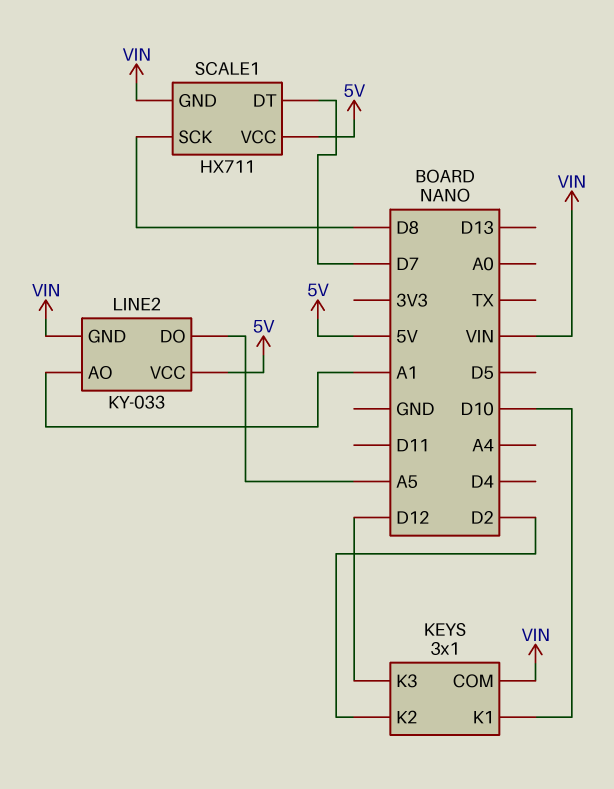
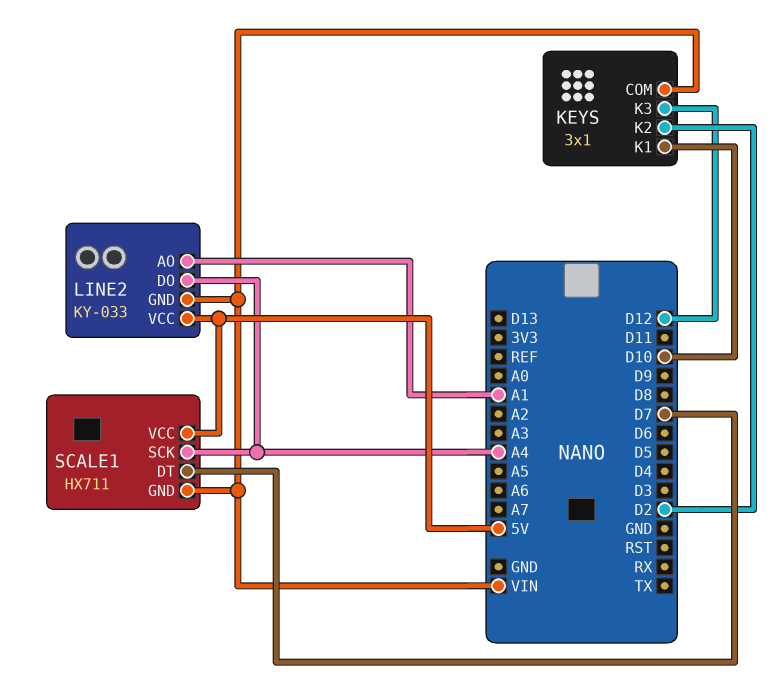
LINE2 pin DO: A5 -> A4
SCALE1 pin SCK: D8 -> A4

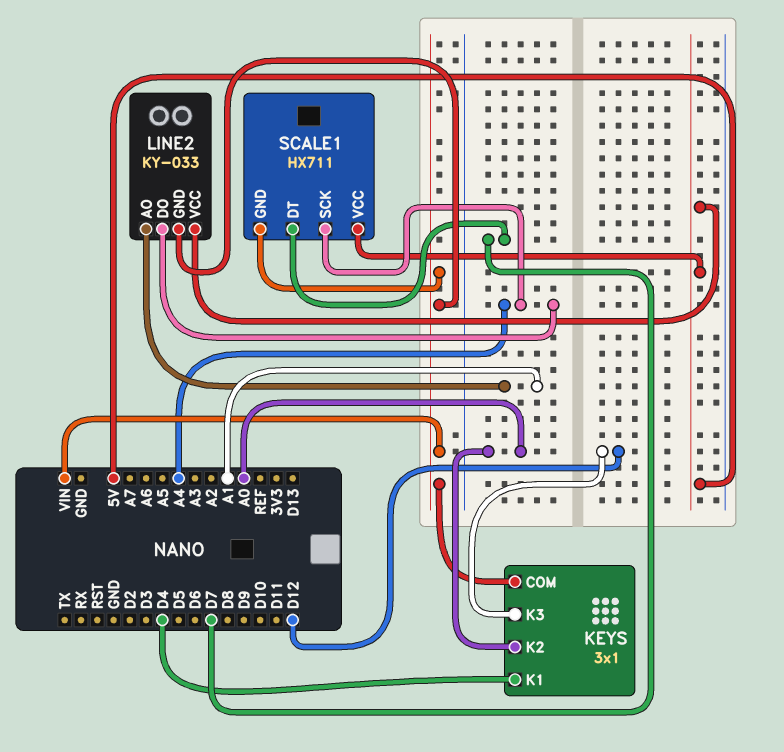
KEYS pin K1: D10 -> D4
KEYS pin K2: D2 -> A0

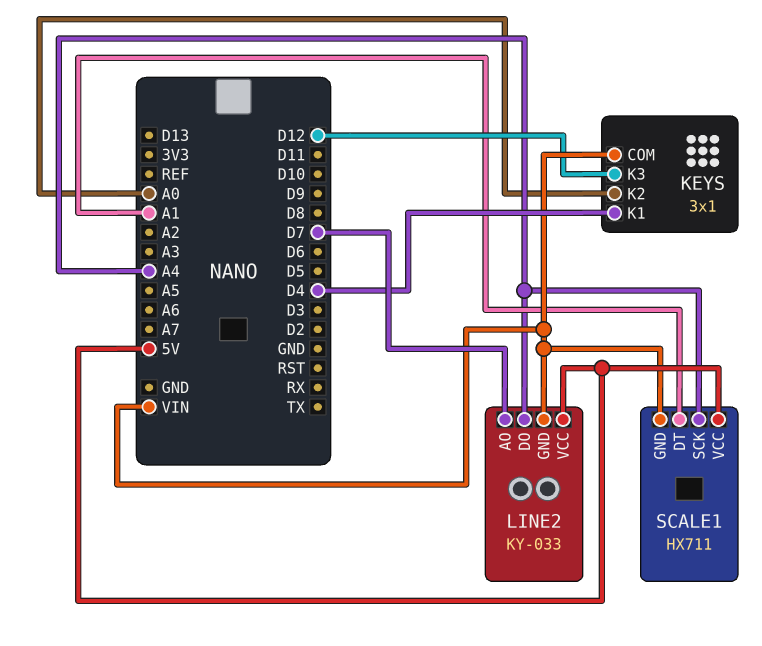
LINE2 pin AO: A1 -> D7
SCALE1 pin DT: D7 -> A1

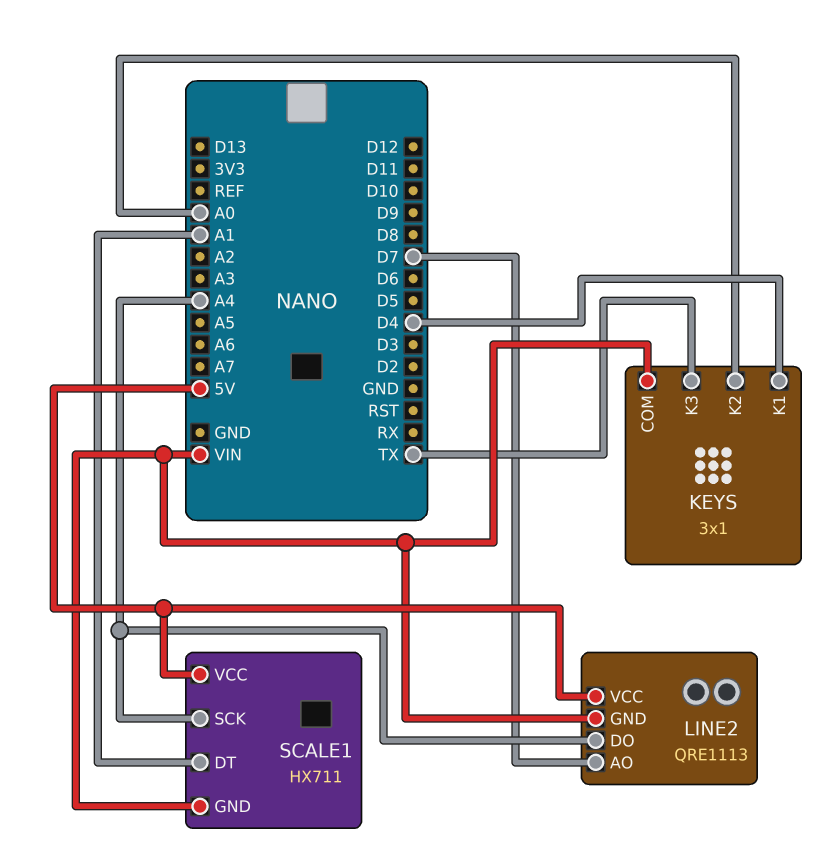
KEYS pin K3: D12 -> TX
LINE2: KY-033 -> QRE1113

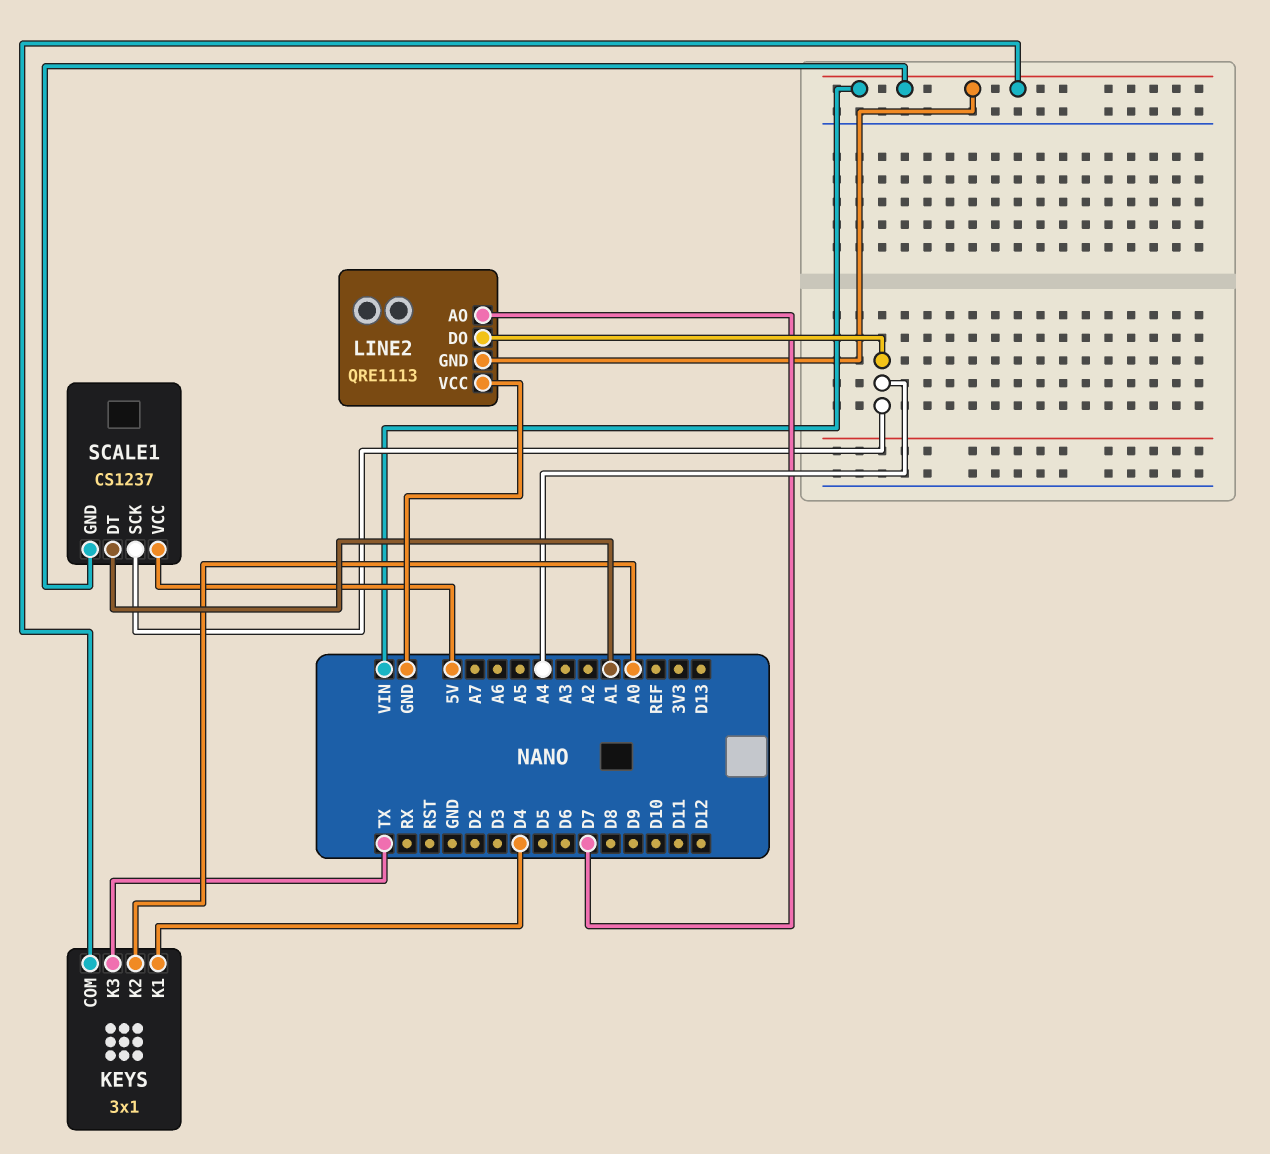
LINE2 pin VCC: 5V -> GND
SCALE1: HX711 -> CS1237

